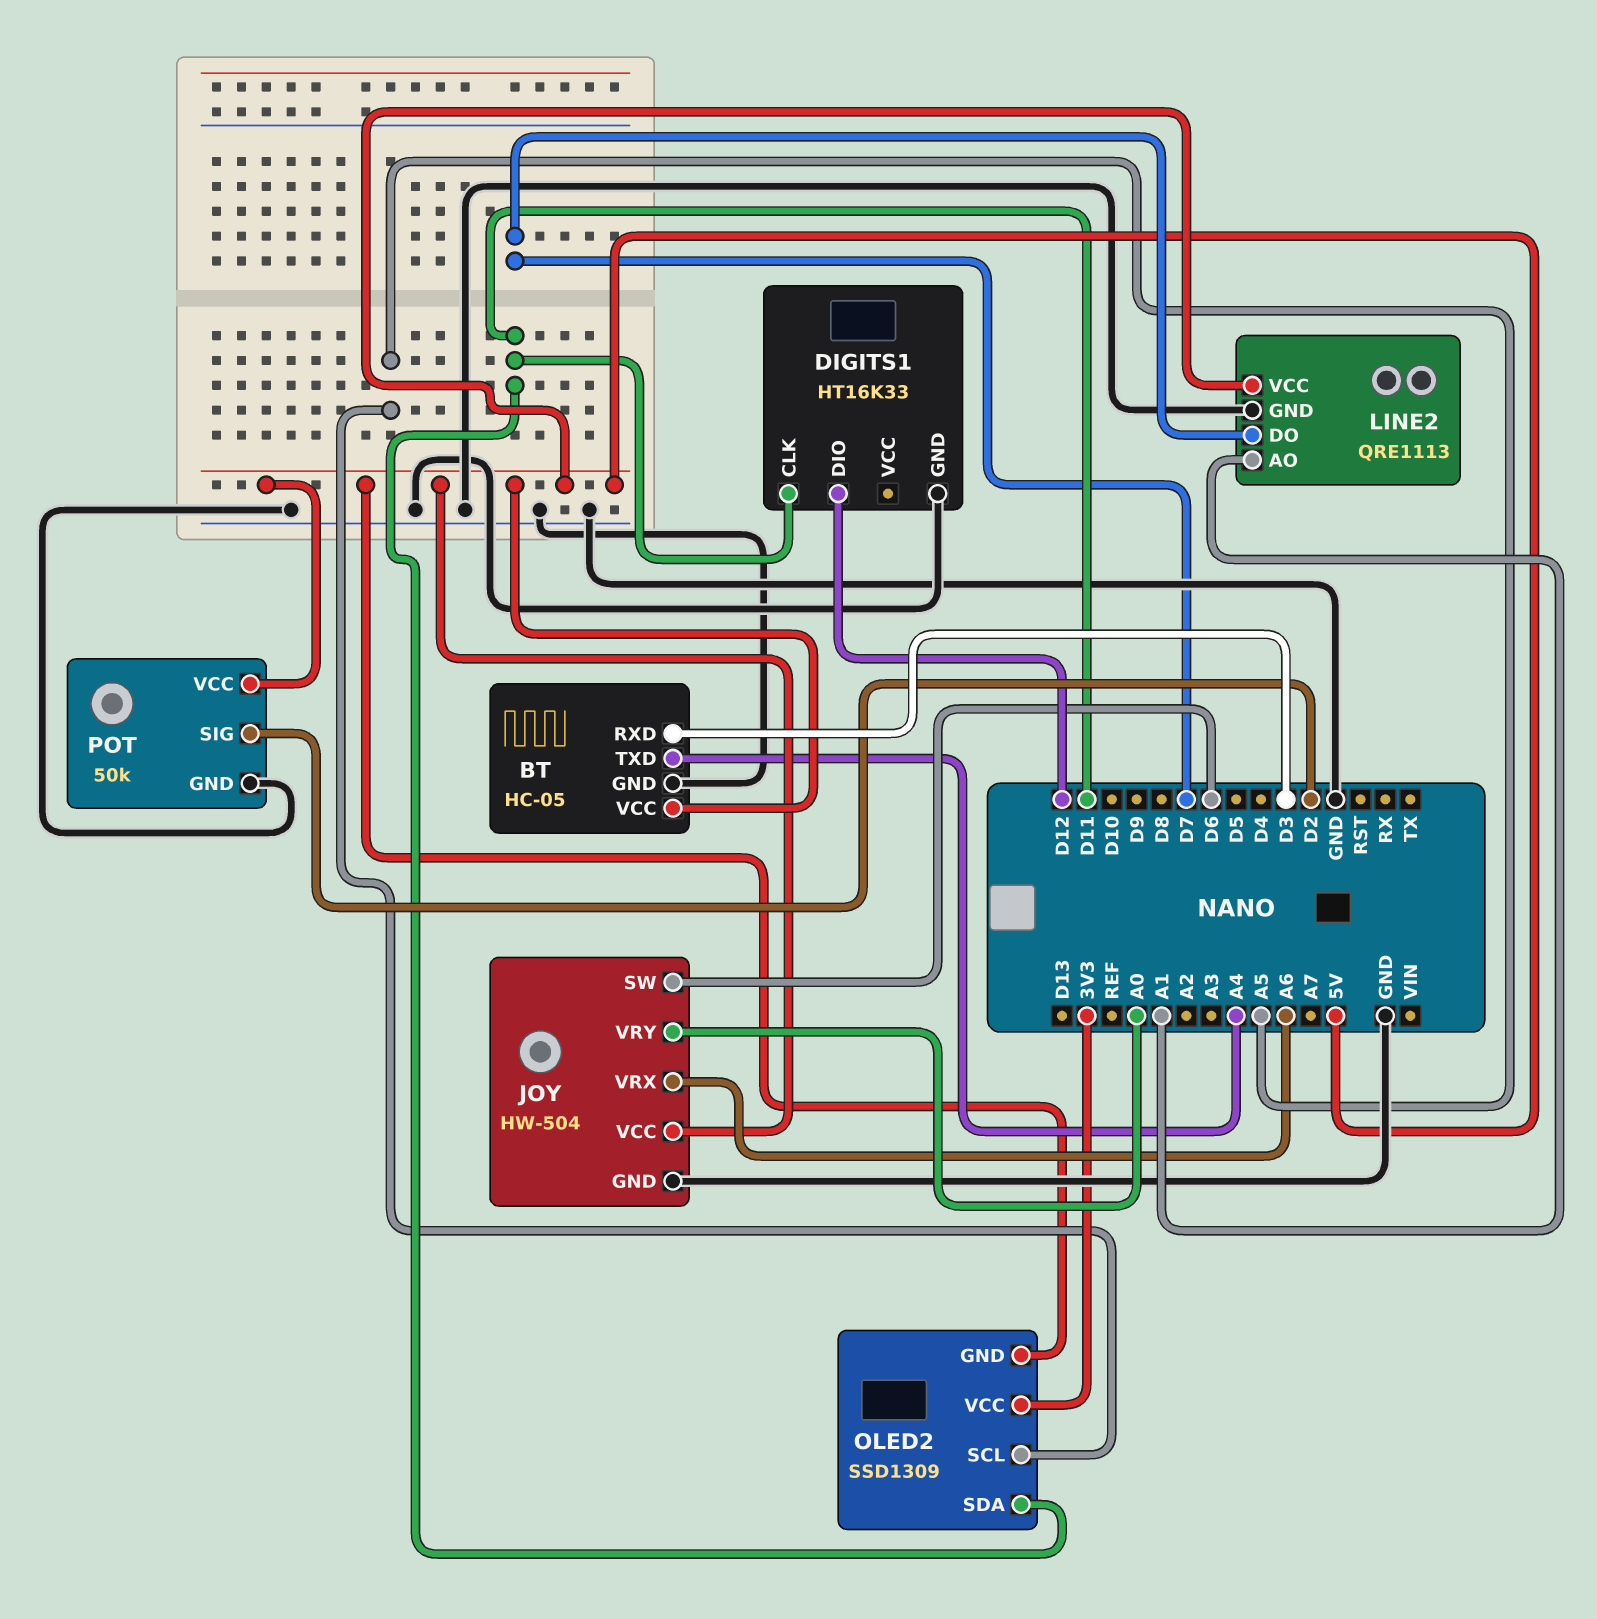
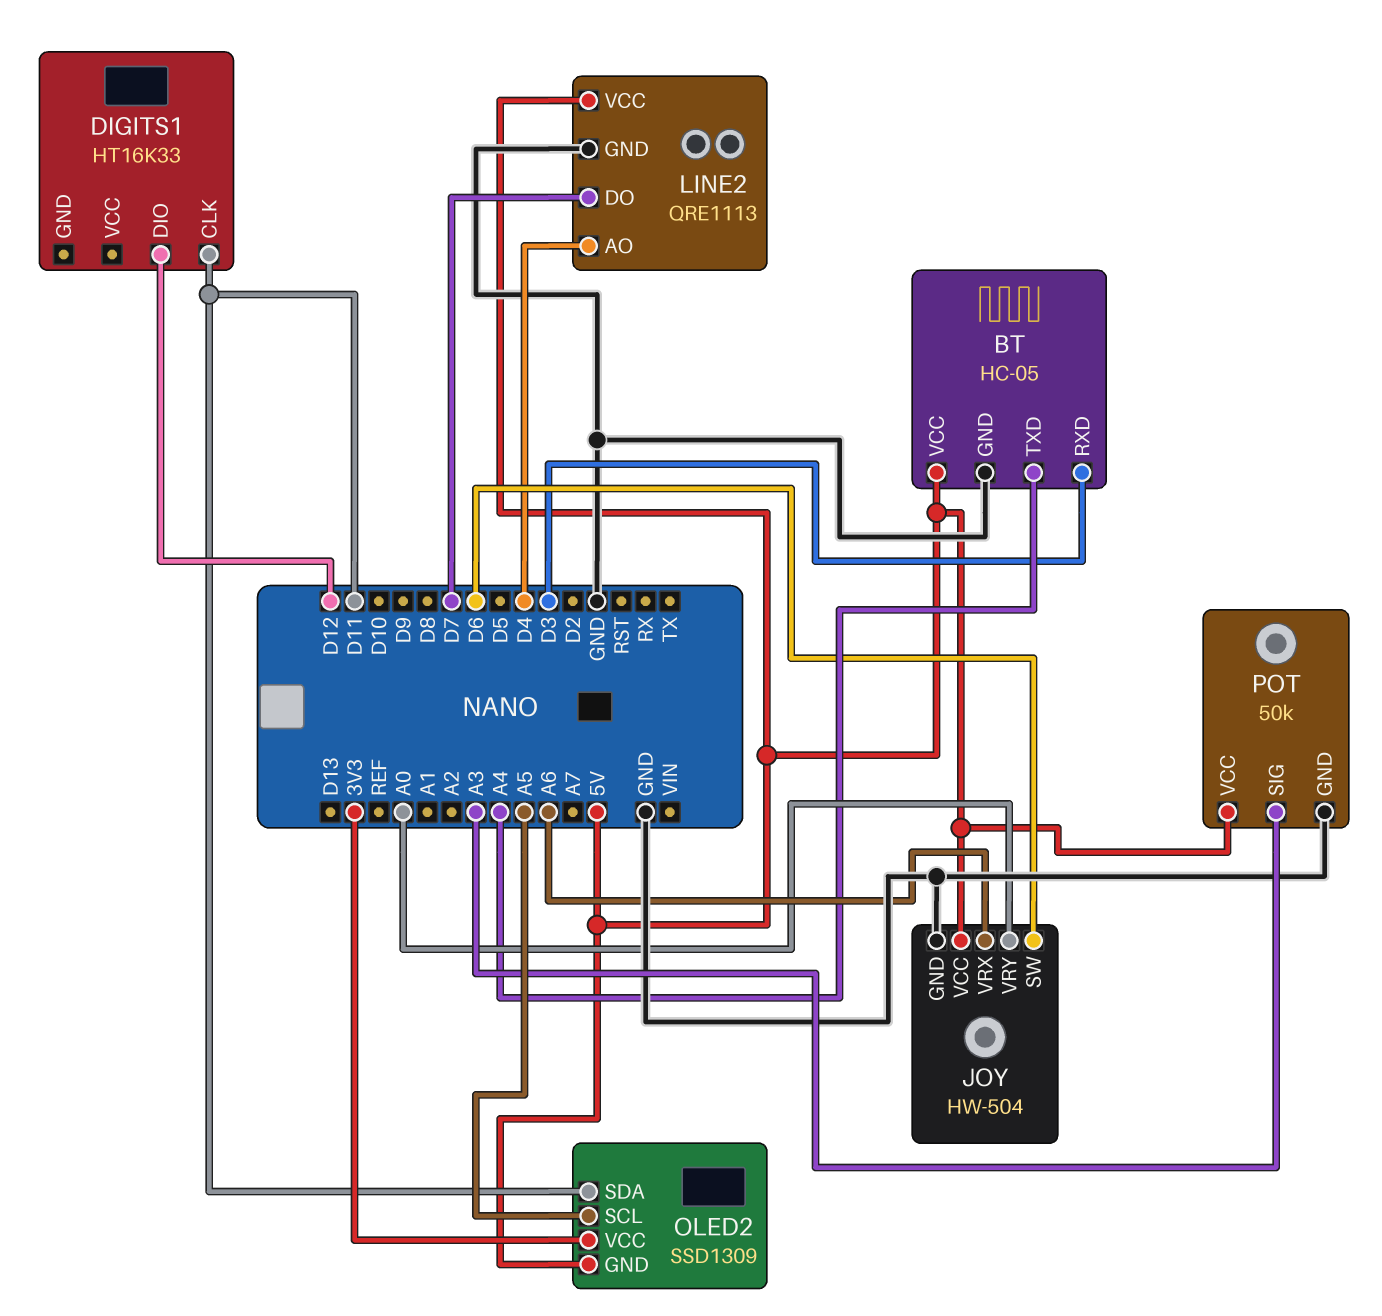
DIGITS1 pin GND: GND -> none
LINE2 pin AO: A1 -> D4
POT pin SIG: D2 -> A3

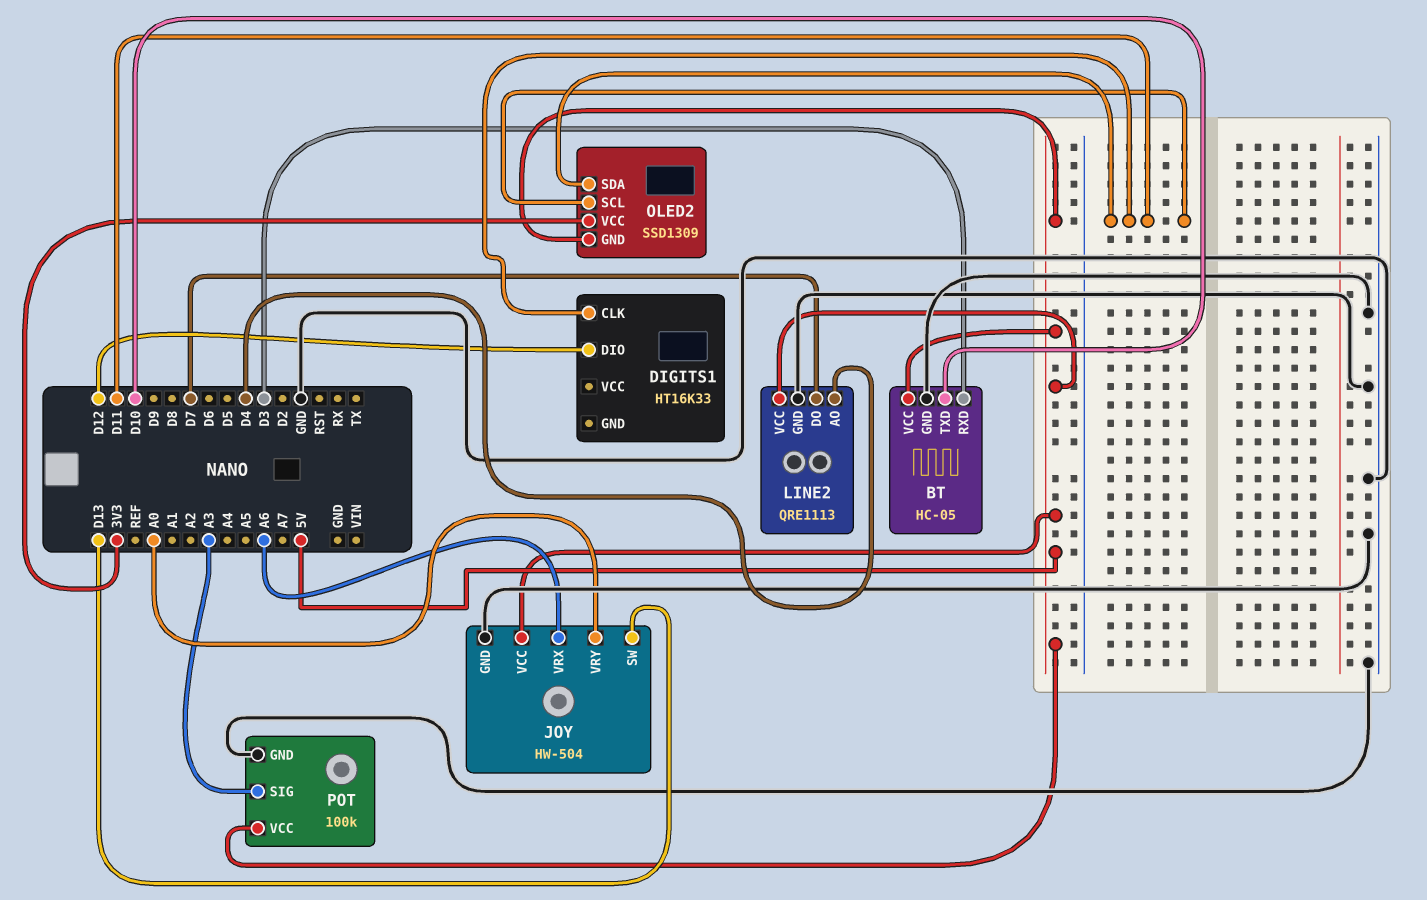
BT pin TXD: A4 -> D10
JOY pin SW: D6 -> D13
OLED2 pin SCL: A5 -> D11
POT: 50k -> 100k

